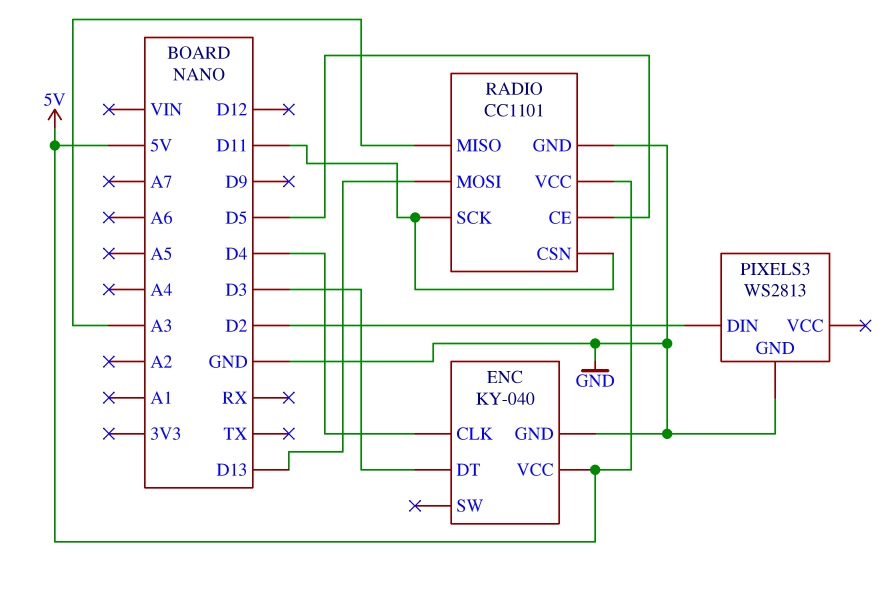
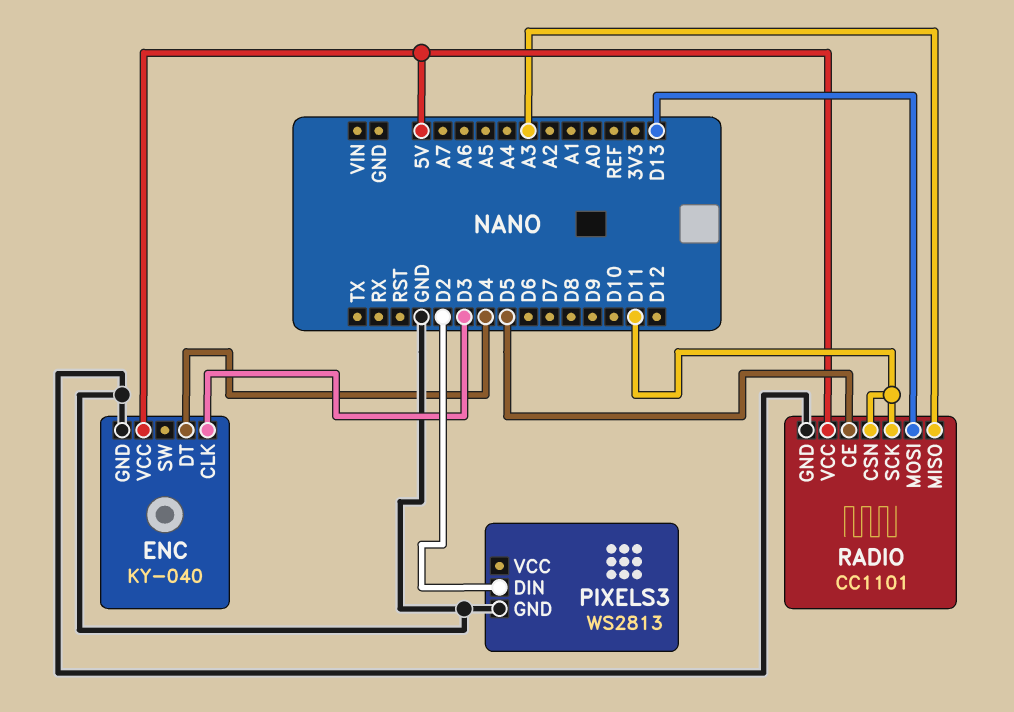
ENC pin CLK: D4 -> D3
ENC pin DT: D3 -> D4

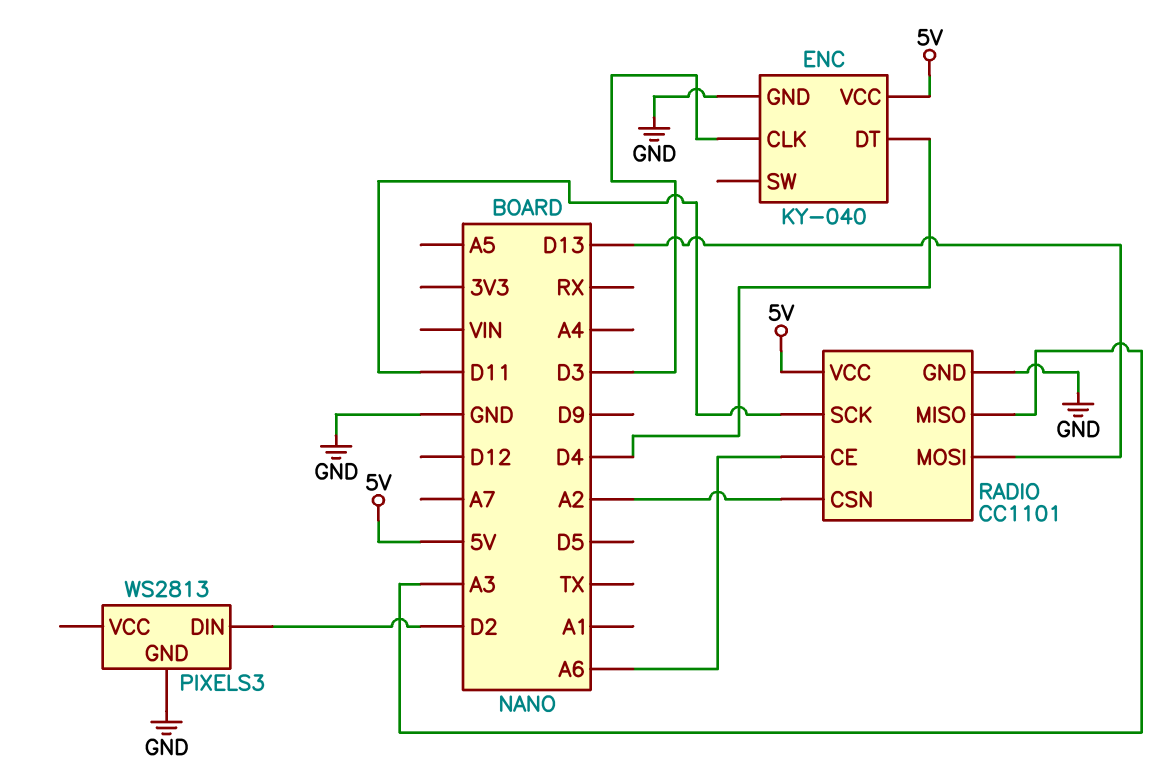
RADIO pin CE: D5 -> A6
RADIO pin CSN: D11 -> A2

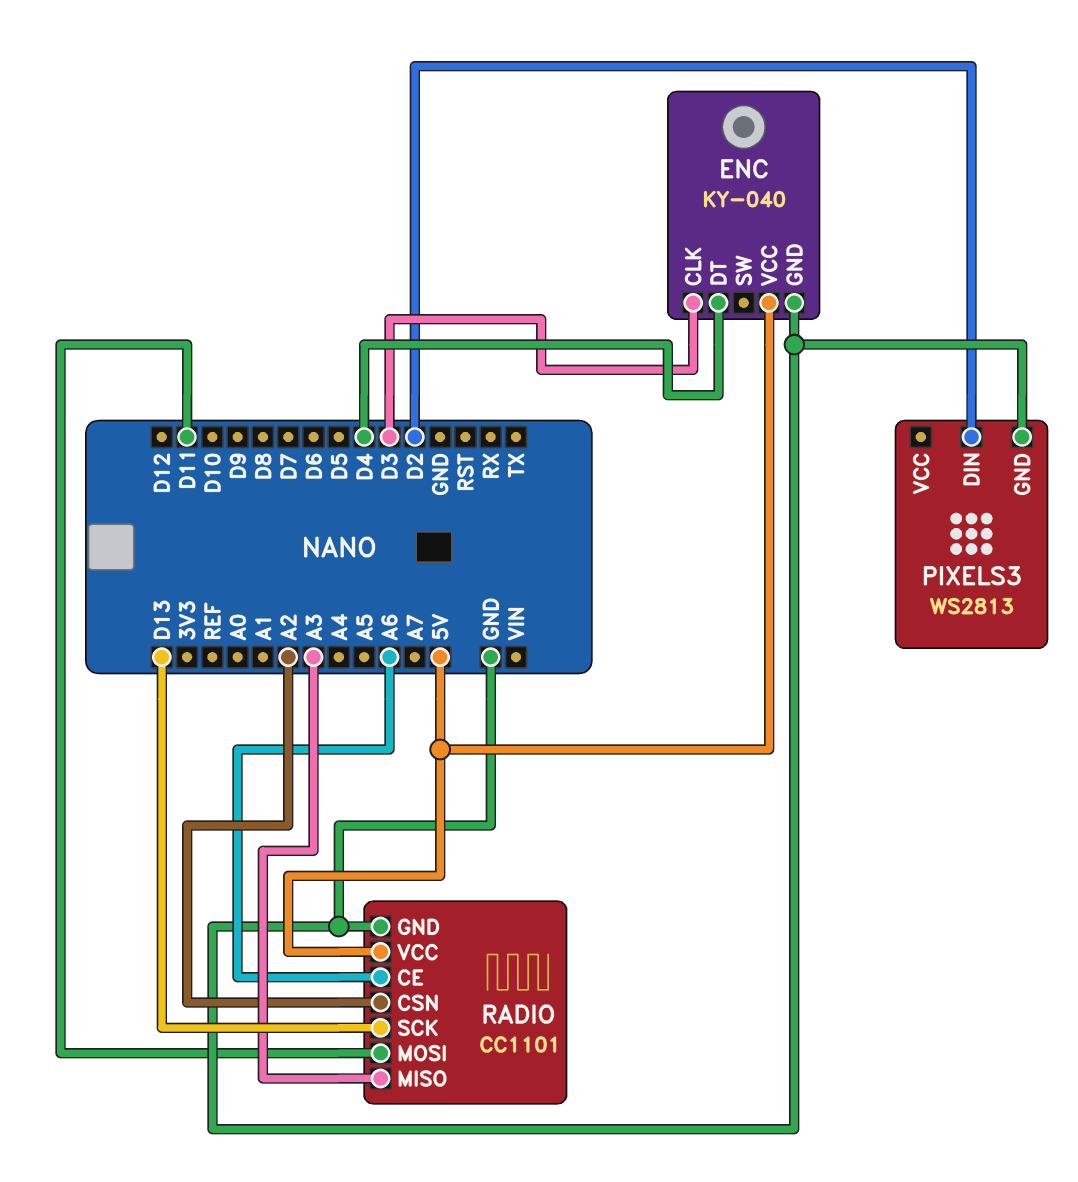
RADIO pin MOSI: D13 -> D11
RADIO pin SCK: D11 -> D13

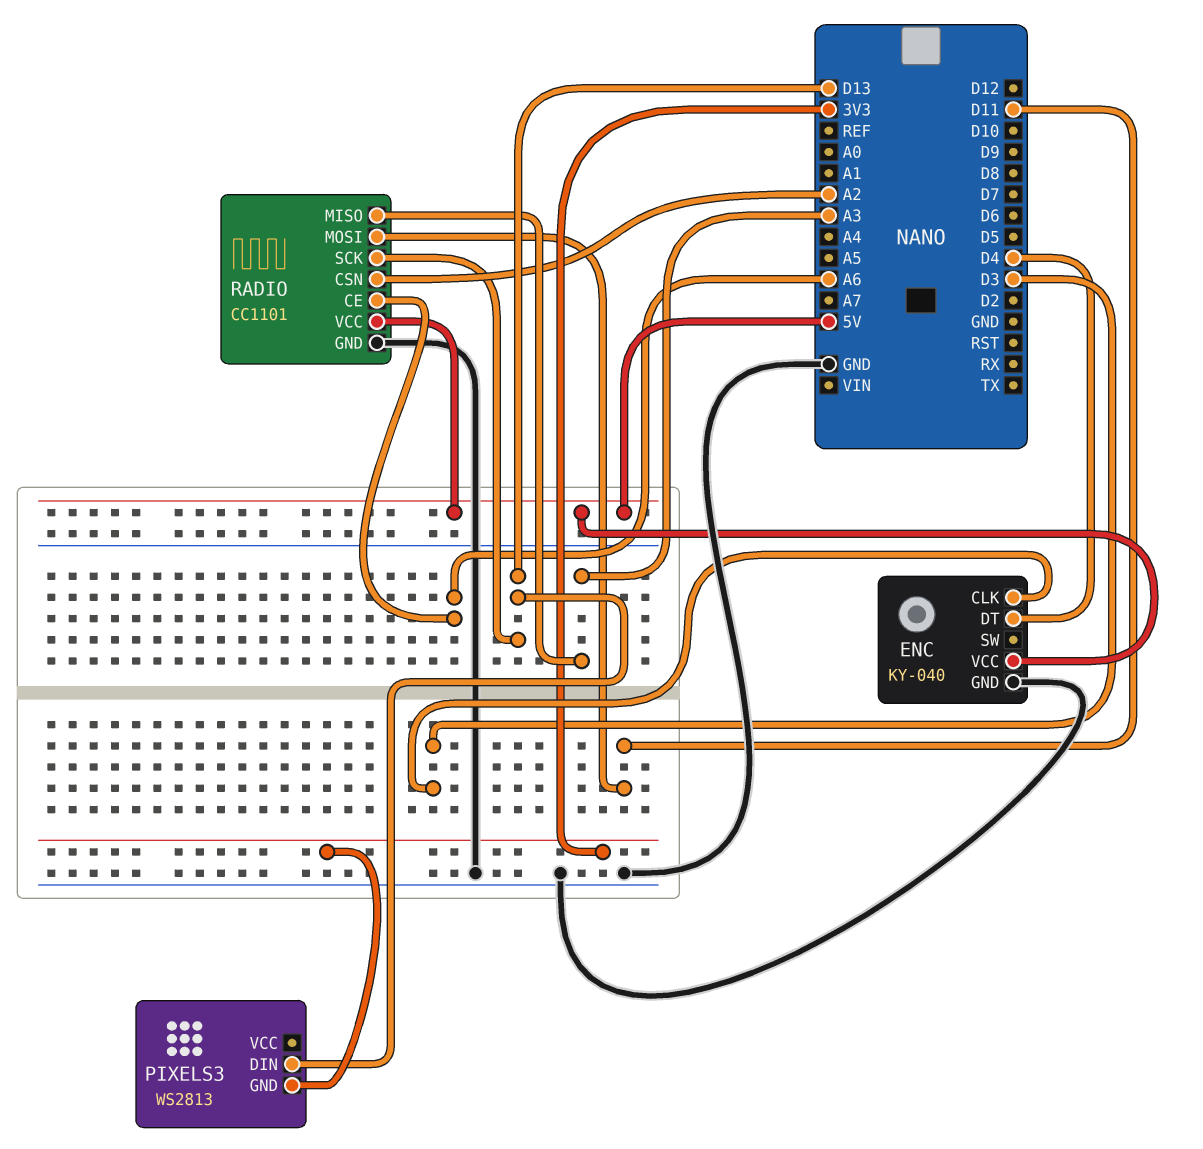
PIXELS3 pin DIN: D2 -> D13
PIXELS3 pin GND: GND -> 3V3

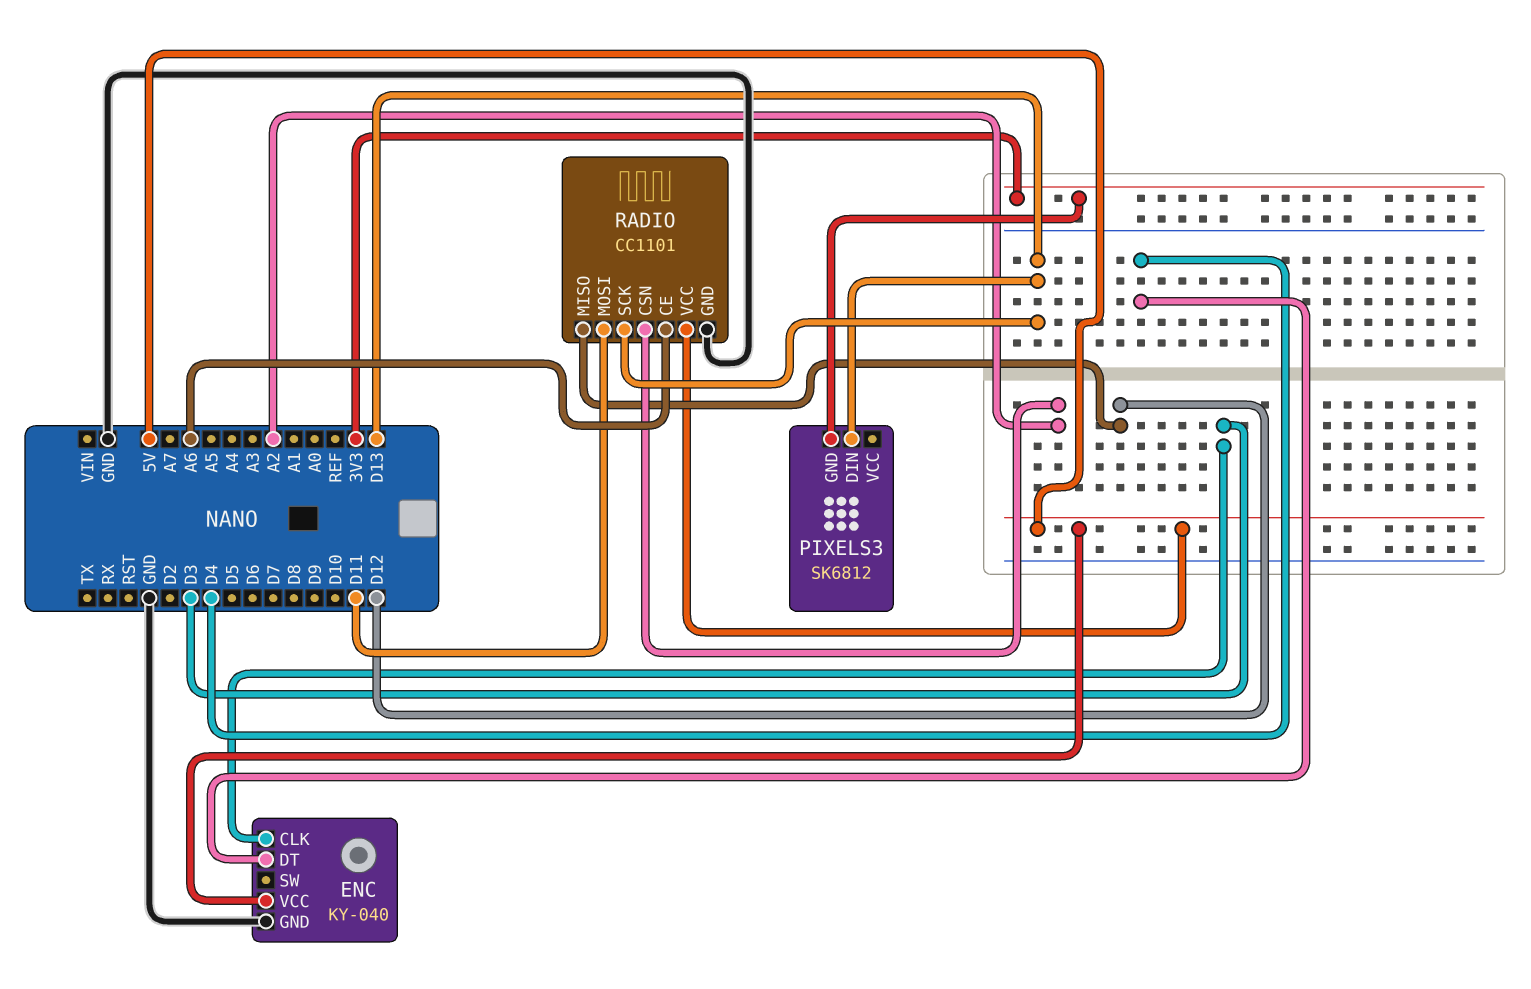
PIXELS3: WS2813 -> SK6812
RADIO pin MISO: A3 -> D12

